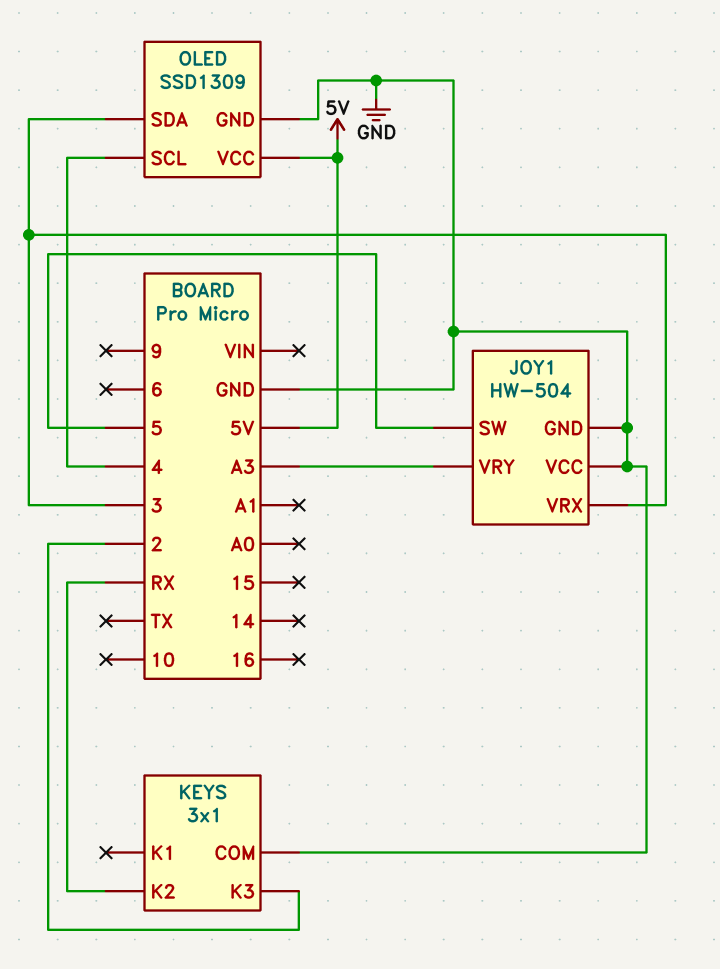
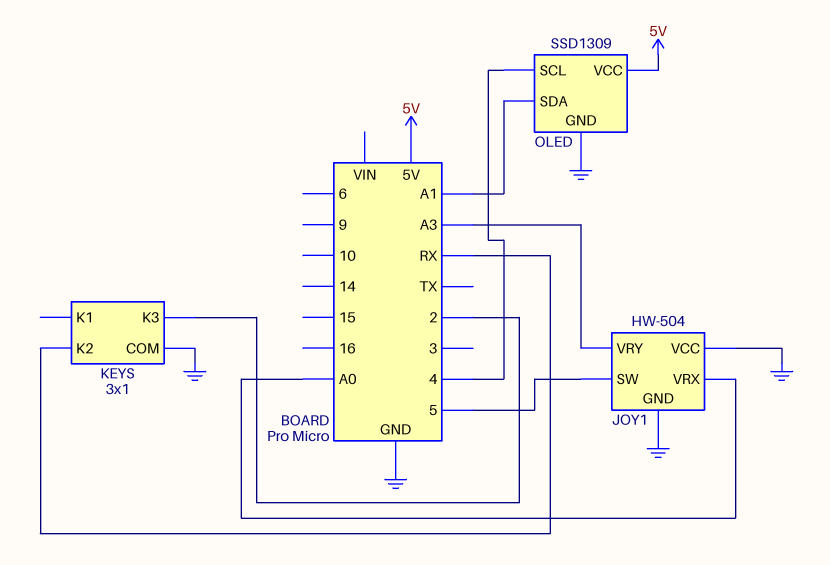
JOY1 pin VRX: 3 -> A0
OLED pin SDA: 3 -> A1

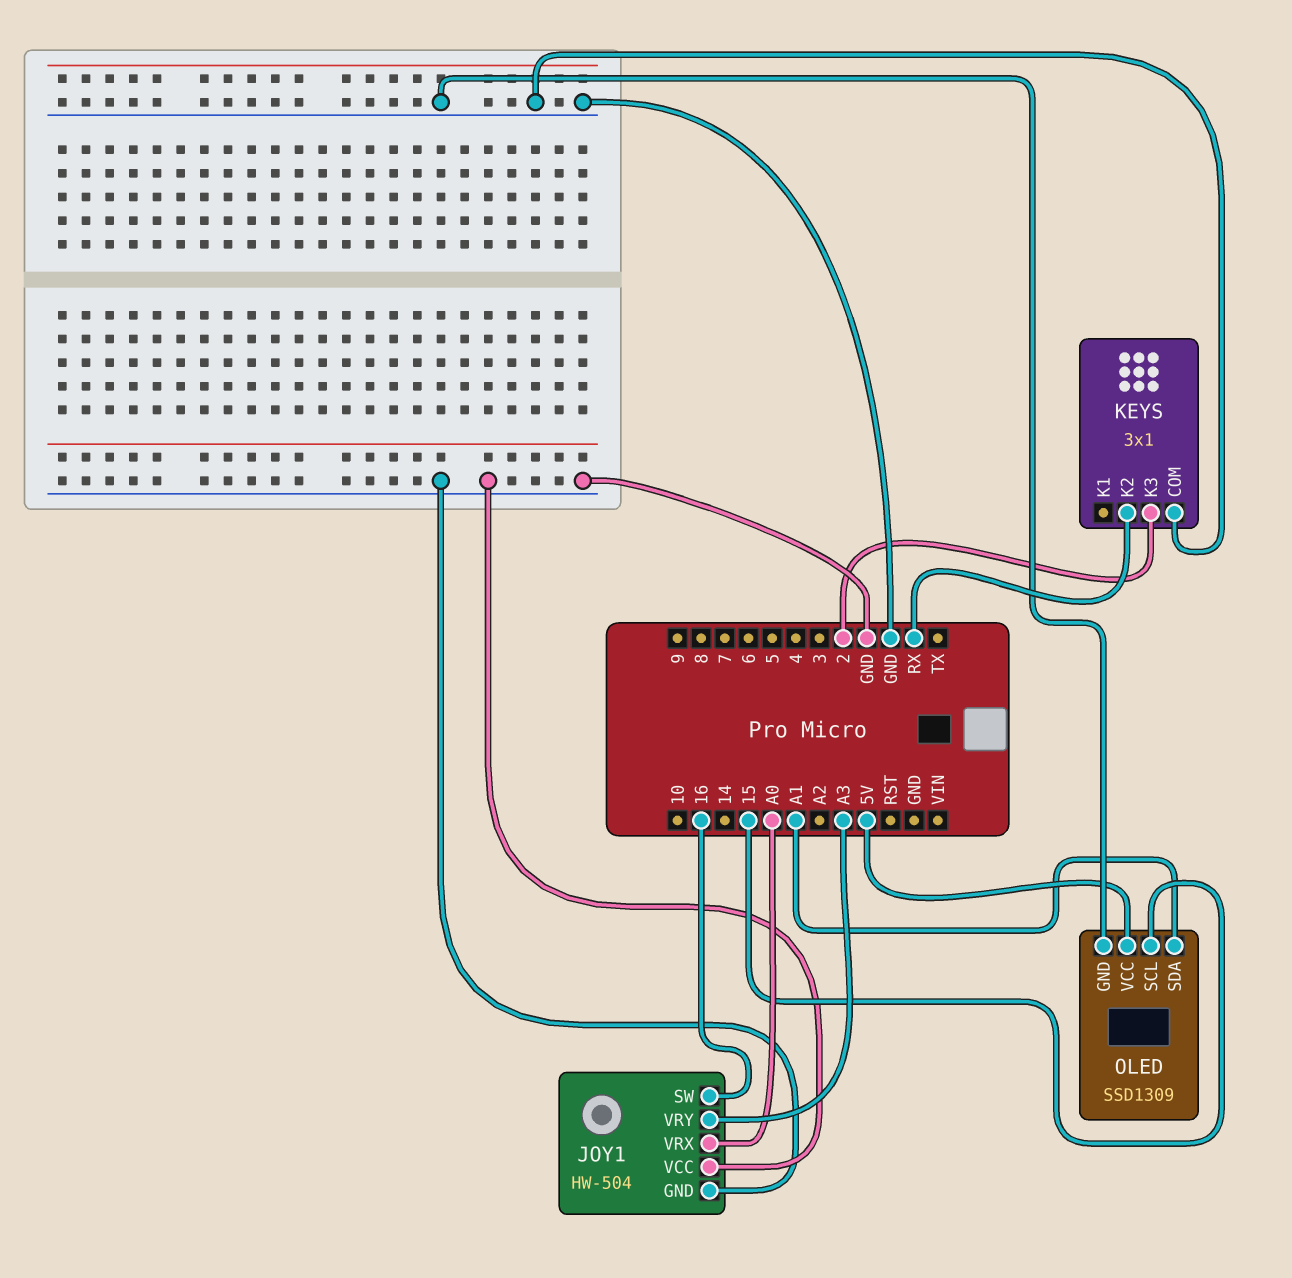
JOY1 pin SW: 5 -> 16
OLED pin SCL: 4 -> 15

